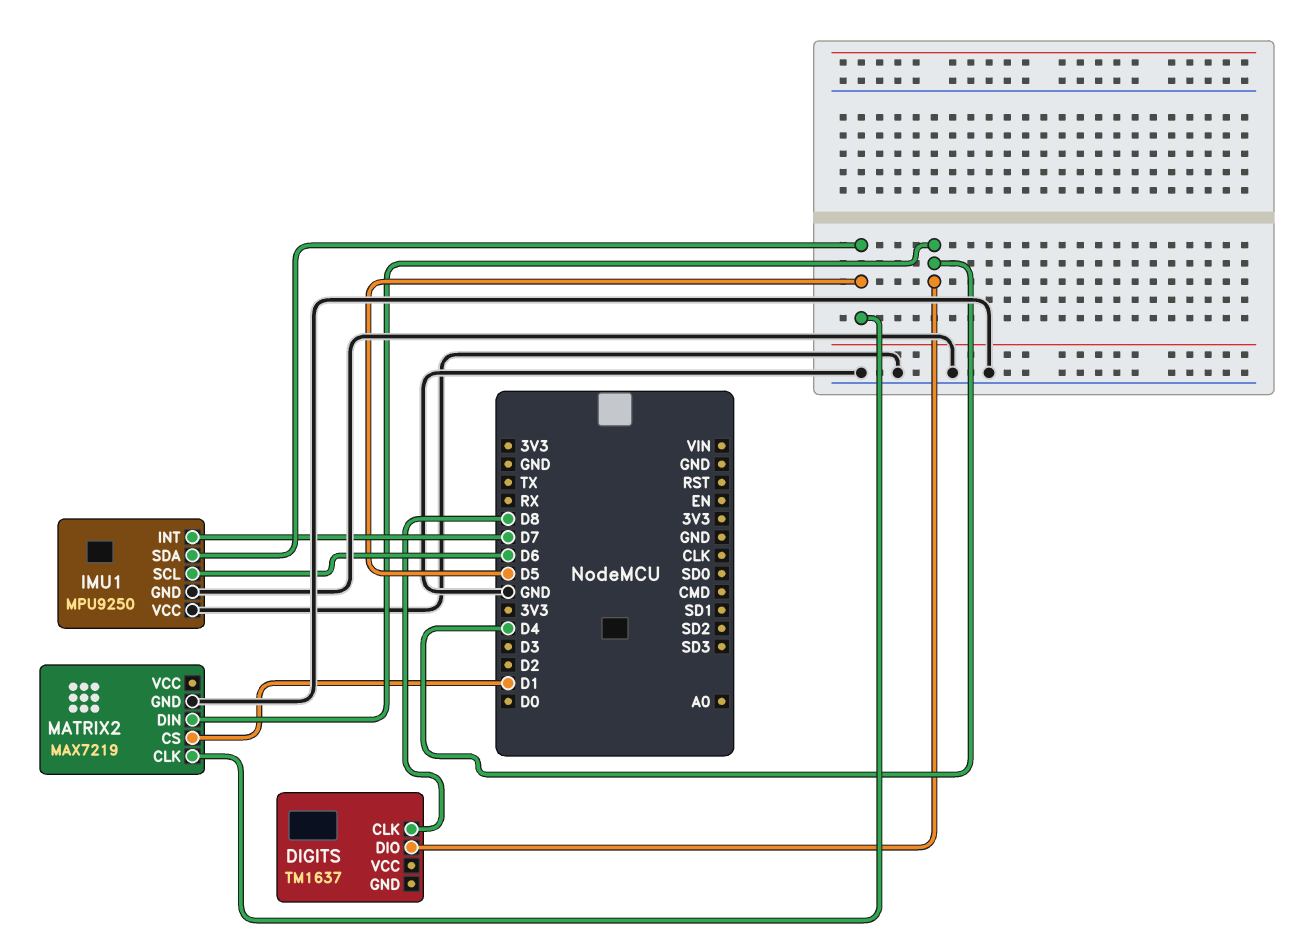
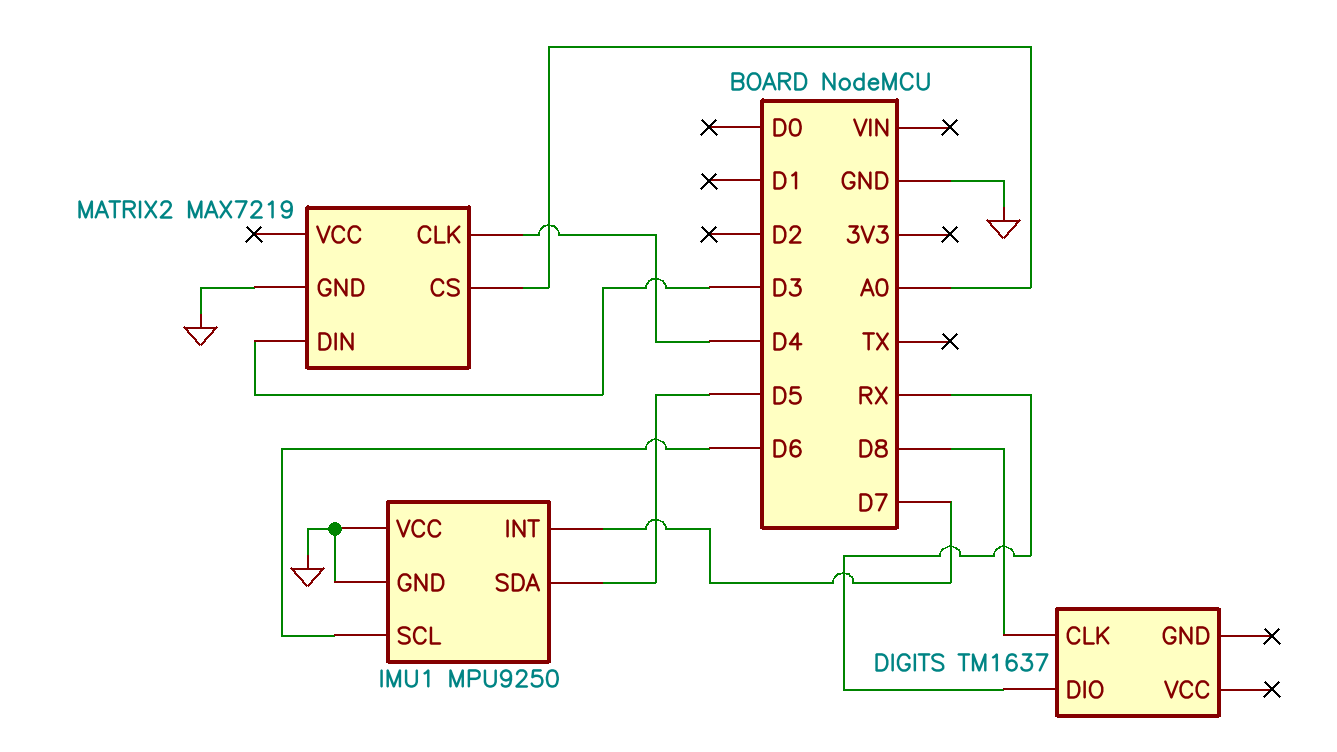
DIGITS pin DIO: D4 -> RX
MATRIX2 pin CLK: D5 -> D4
MATRIX2 pin CS: D1 -> A0
MATRIX2 pin DIN: D4 -> D3

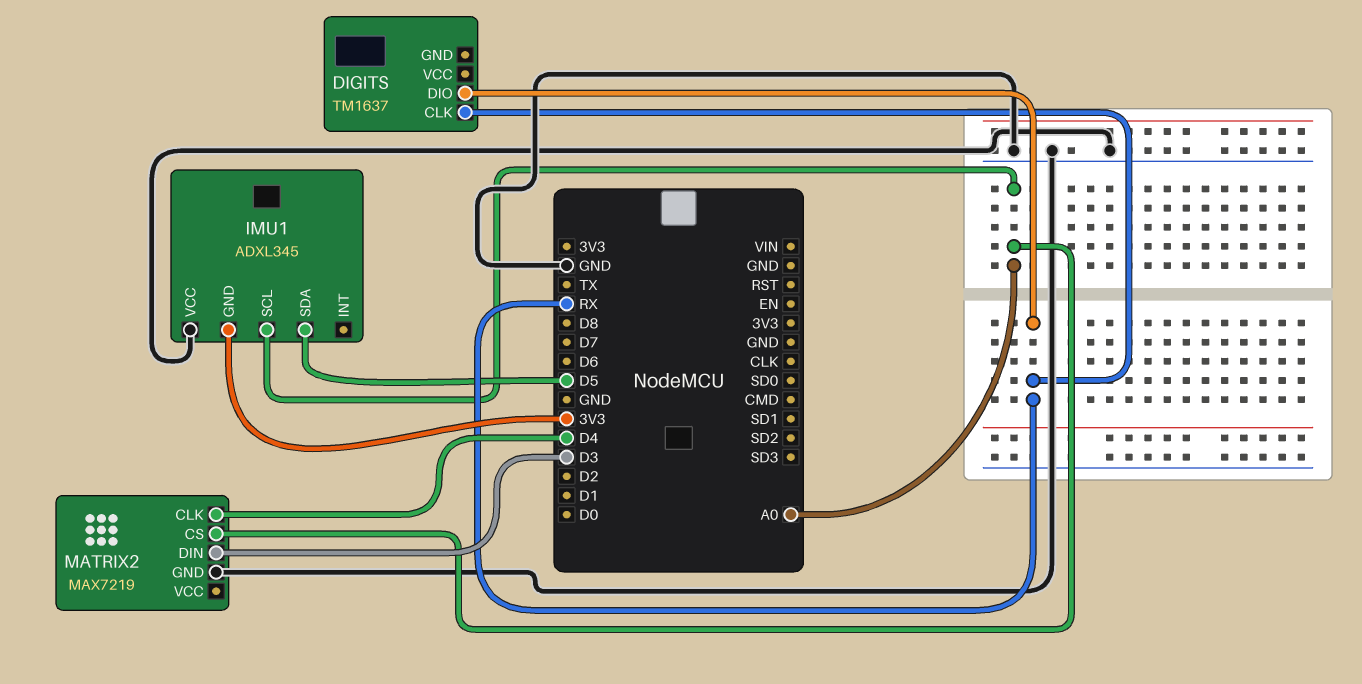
DIGITS pin CLK: D8 -> RX
IMU1: MPU9250 -> ADXL345
IMU1 pin GND: GND -> 3V3
IMU1 pin INT: D7 -> none
IMU1 pin SCL: D6 -> A0

